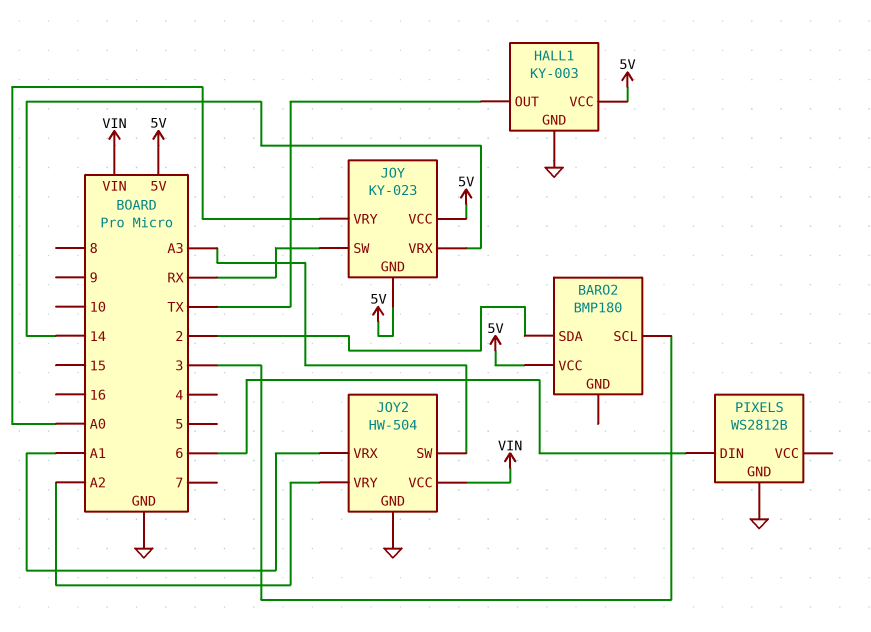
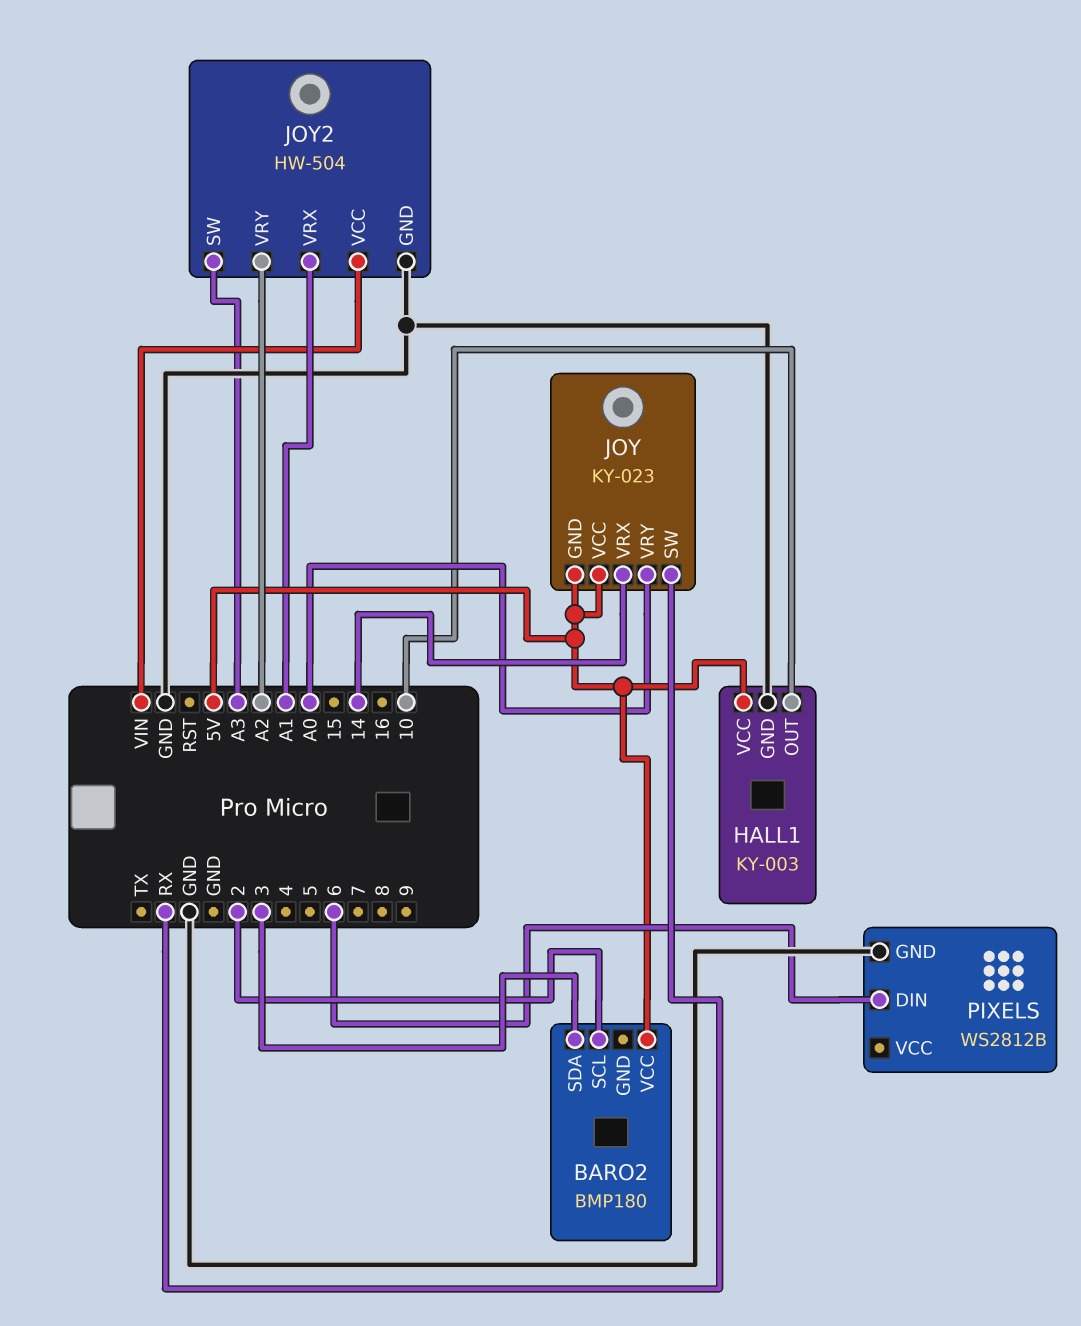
BARO2 pin SCL: 3 -> 2
BARO2 pin SDA: 2 -> 3
HALL1 pin OUT: TX -> 10

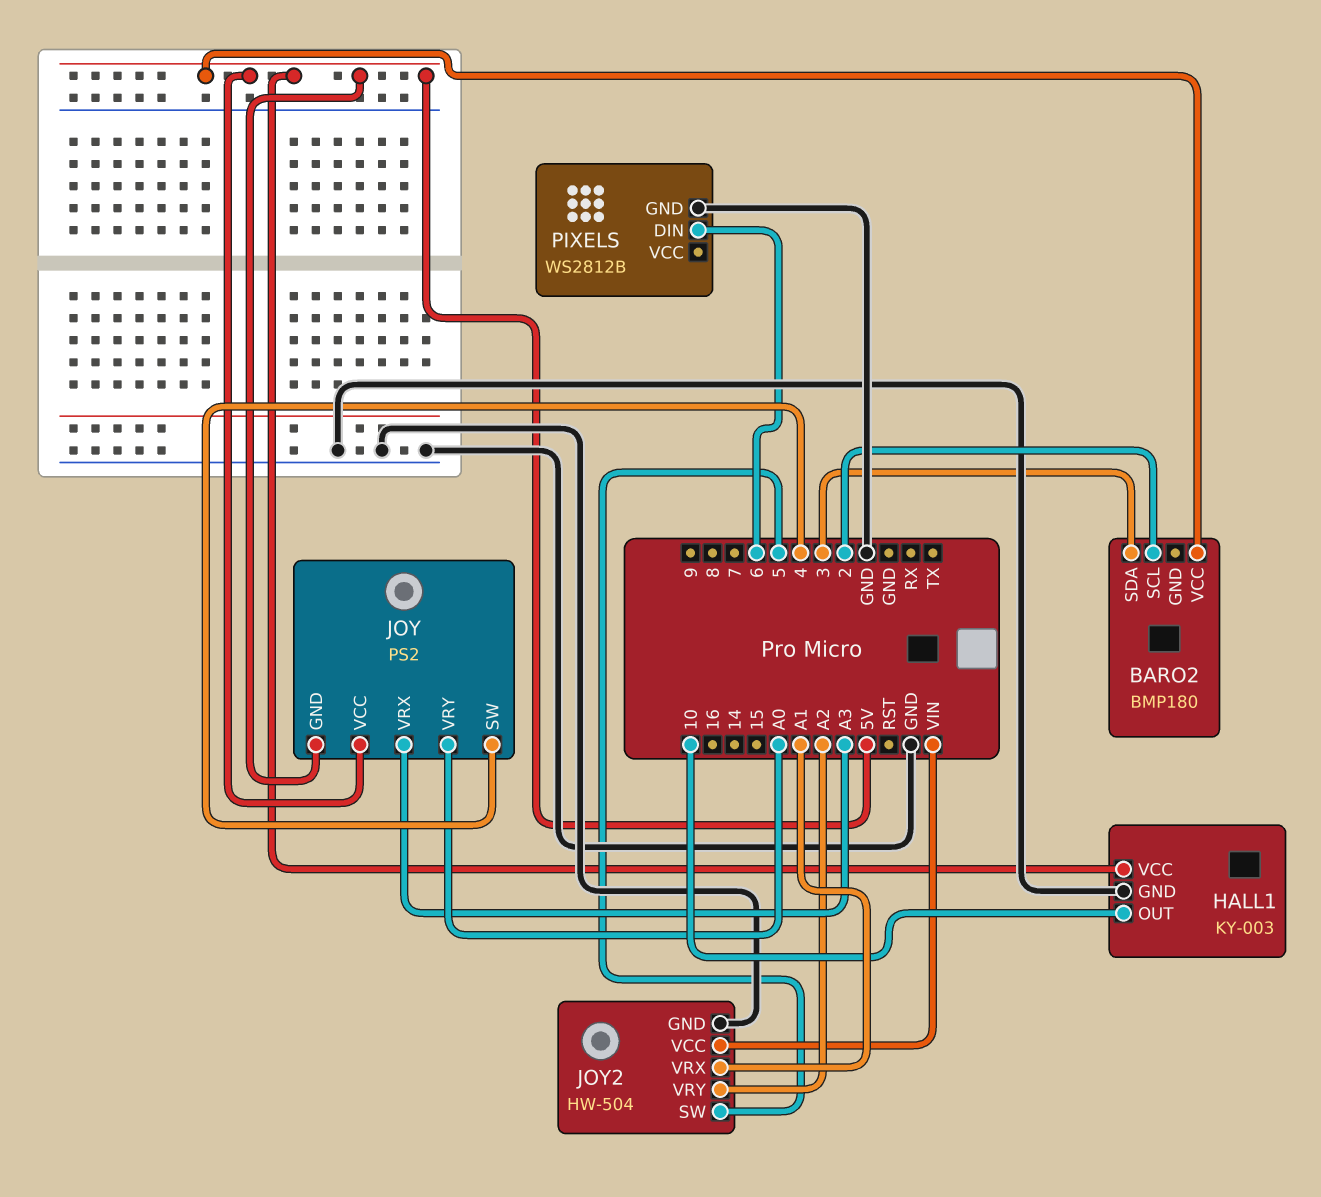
JOY: KY-023 -> PS2
JOY pin SW: RX -> 4
JOY pin VRX: 14 -> A3
JOY2 pin SW: A3 -> 5

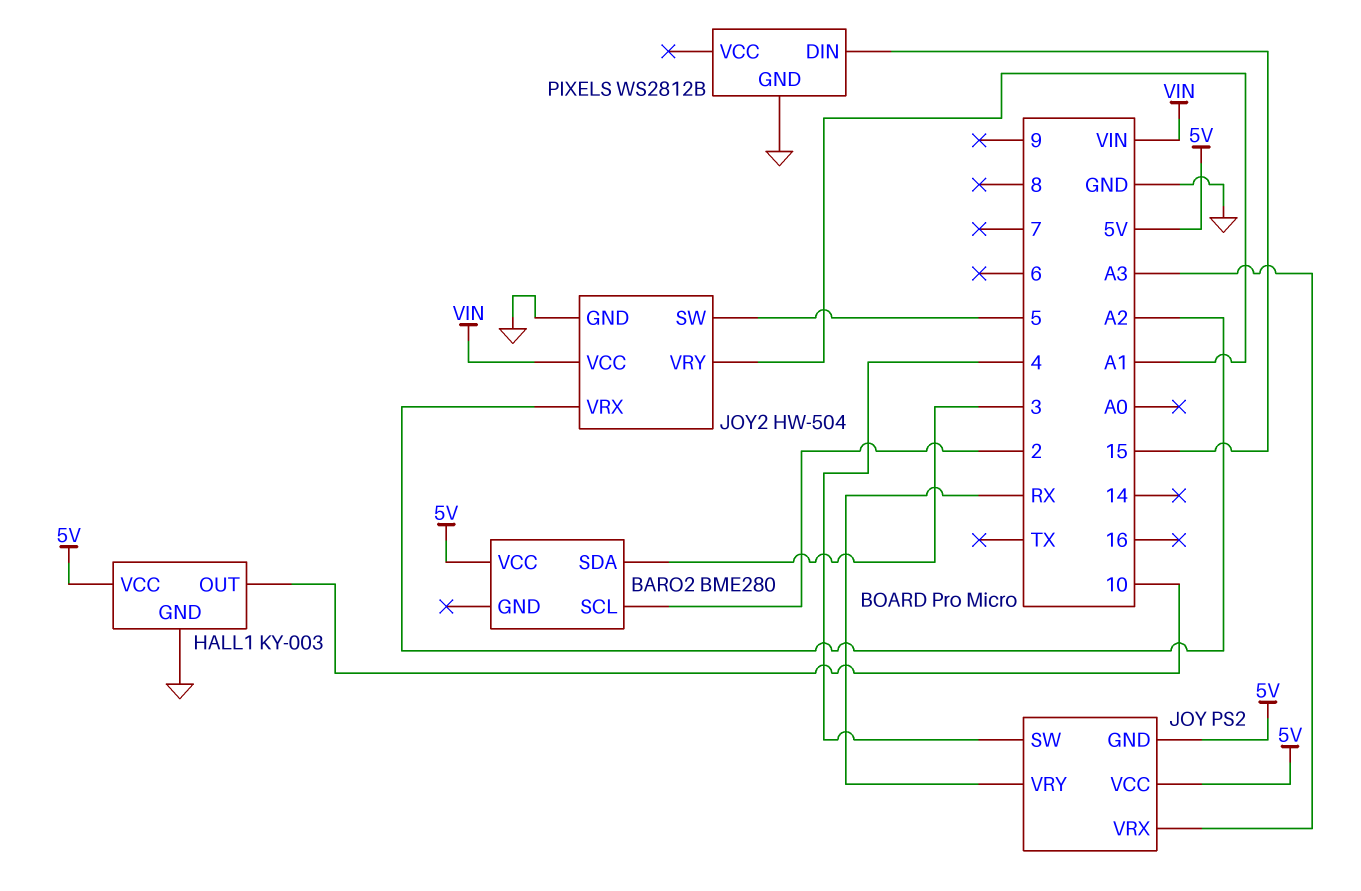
BARO2: BMP180 -> BME280
JOY pin VRY: A0 -> RX
JOY2 pin VRX: A1 -> A2
JOY2 pin VRY: A2 -> A1
PIXELS pin DIN: 6 -> 15

